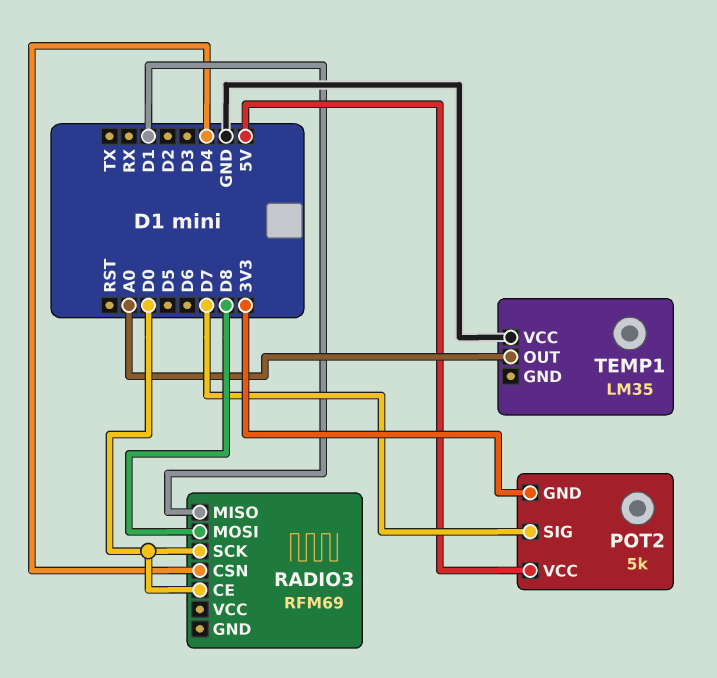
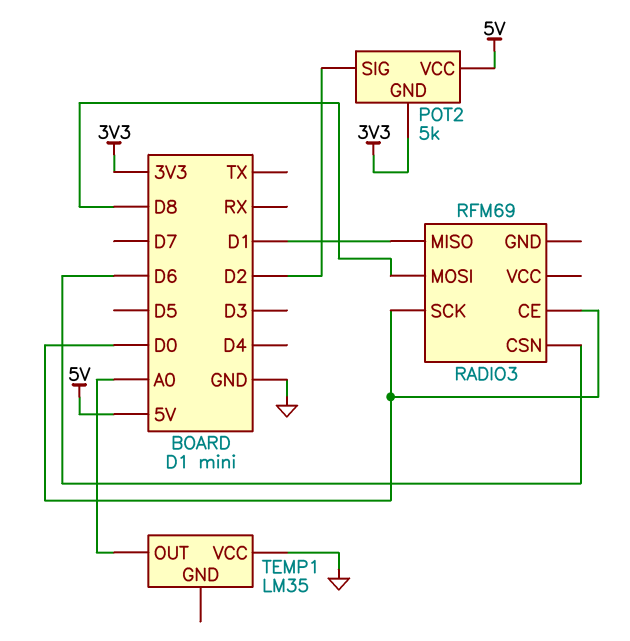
POT2 pin SIG: D7 -> D2
RADIO3 pin CSN: D4 -> D6

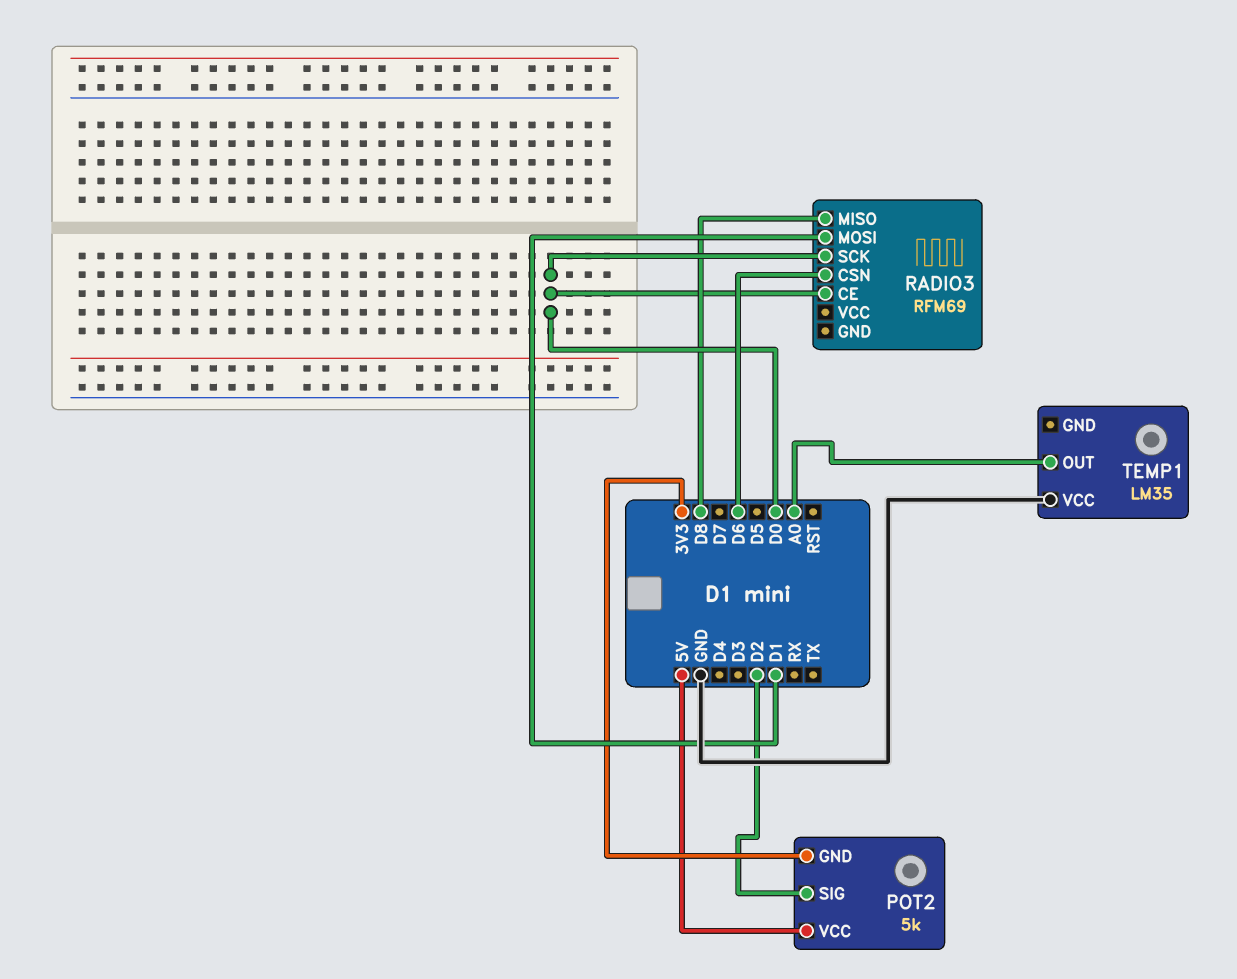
RADIO3 pin MISO: D1 -> D8
RADIO3 pin MOSI: D8 -> D1

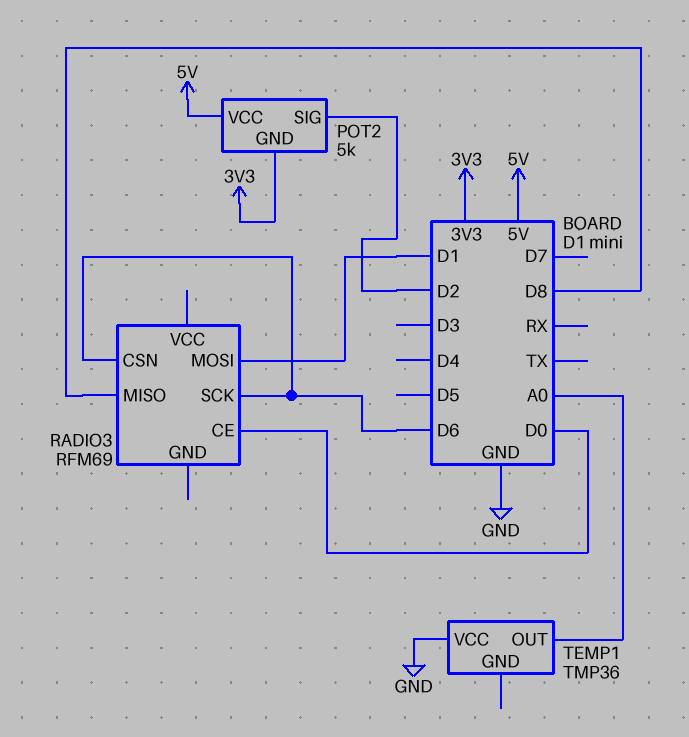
RADIO3 pin SCK: D0 -> D6
TEMP1: LM35 -> TMP36

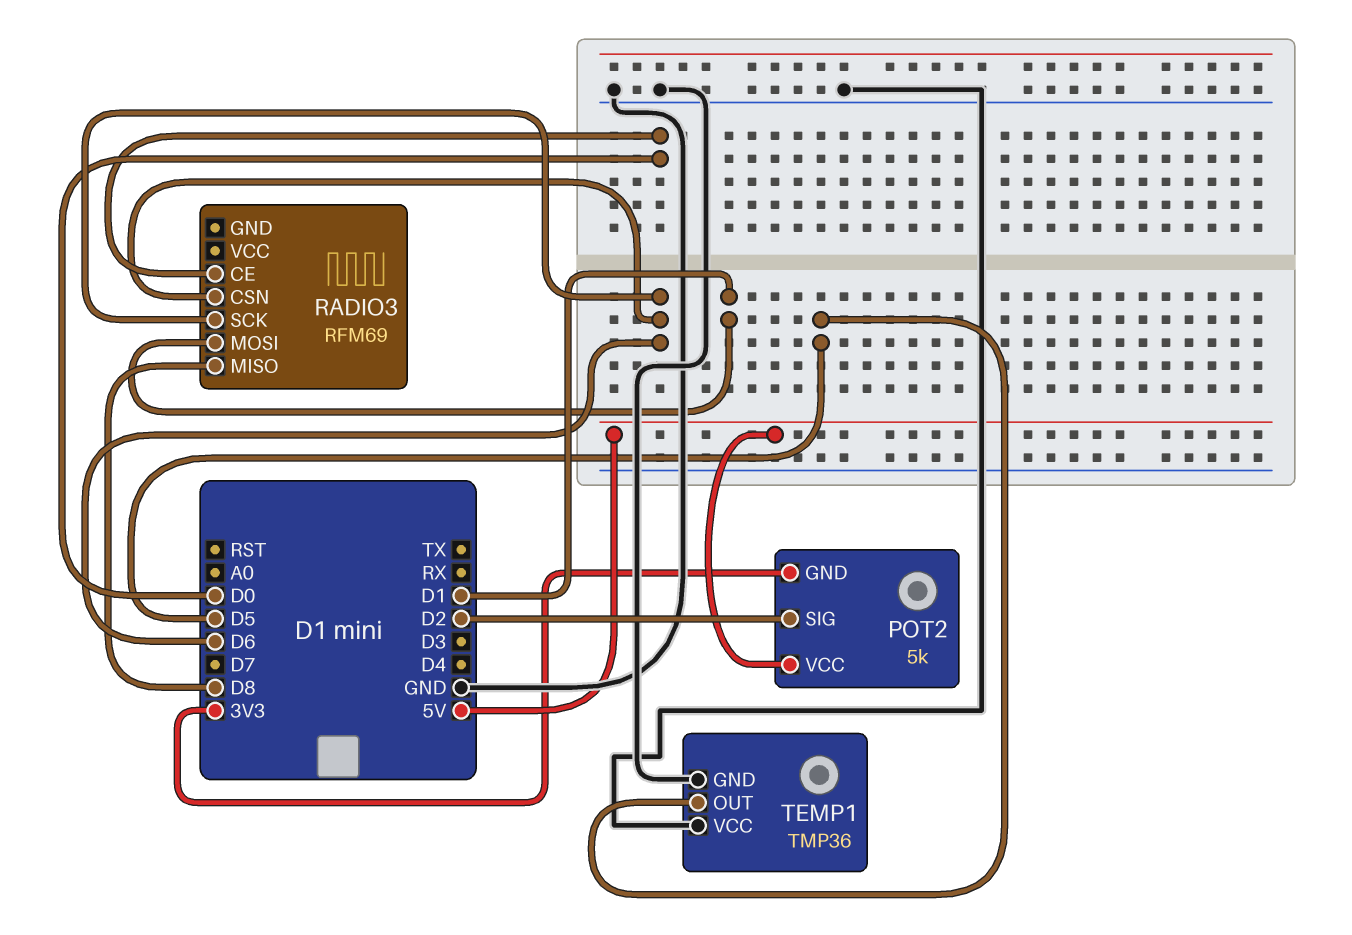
TEMP1 pin GND: none -> GND
TEMP1 pin OUT: A0 -> D5

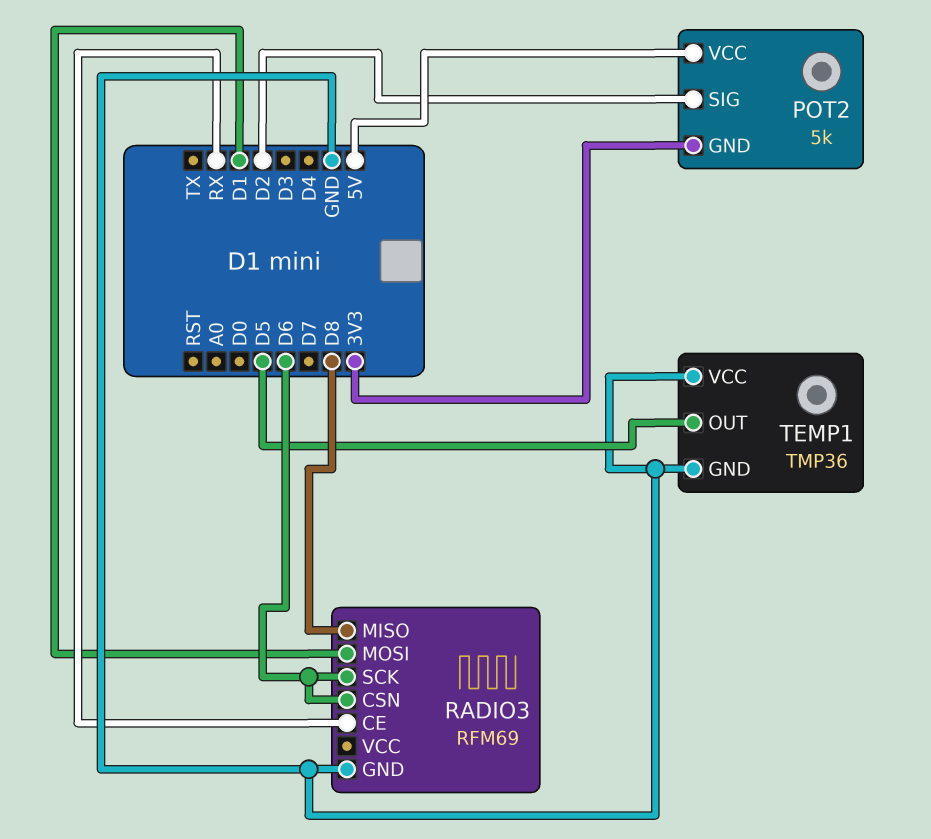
RADIO3 pin CE: D0 -> RX
RADIO3 pin GND: none -> GND

